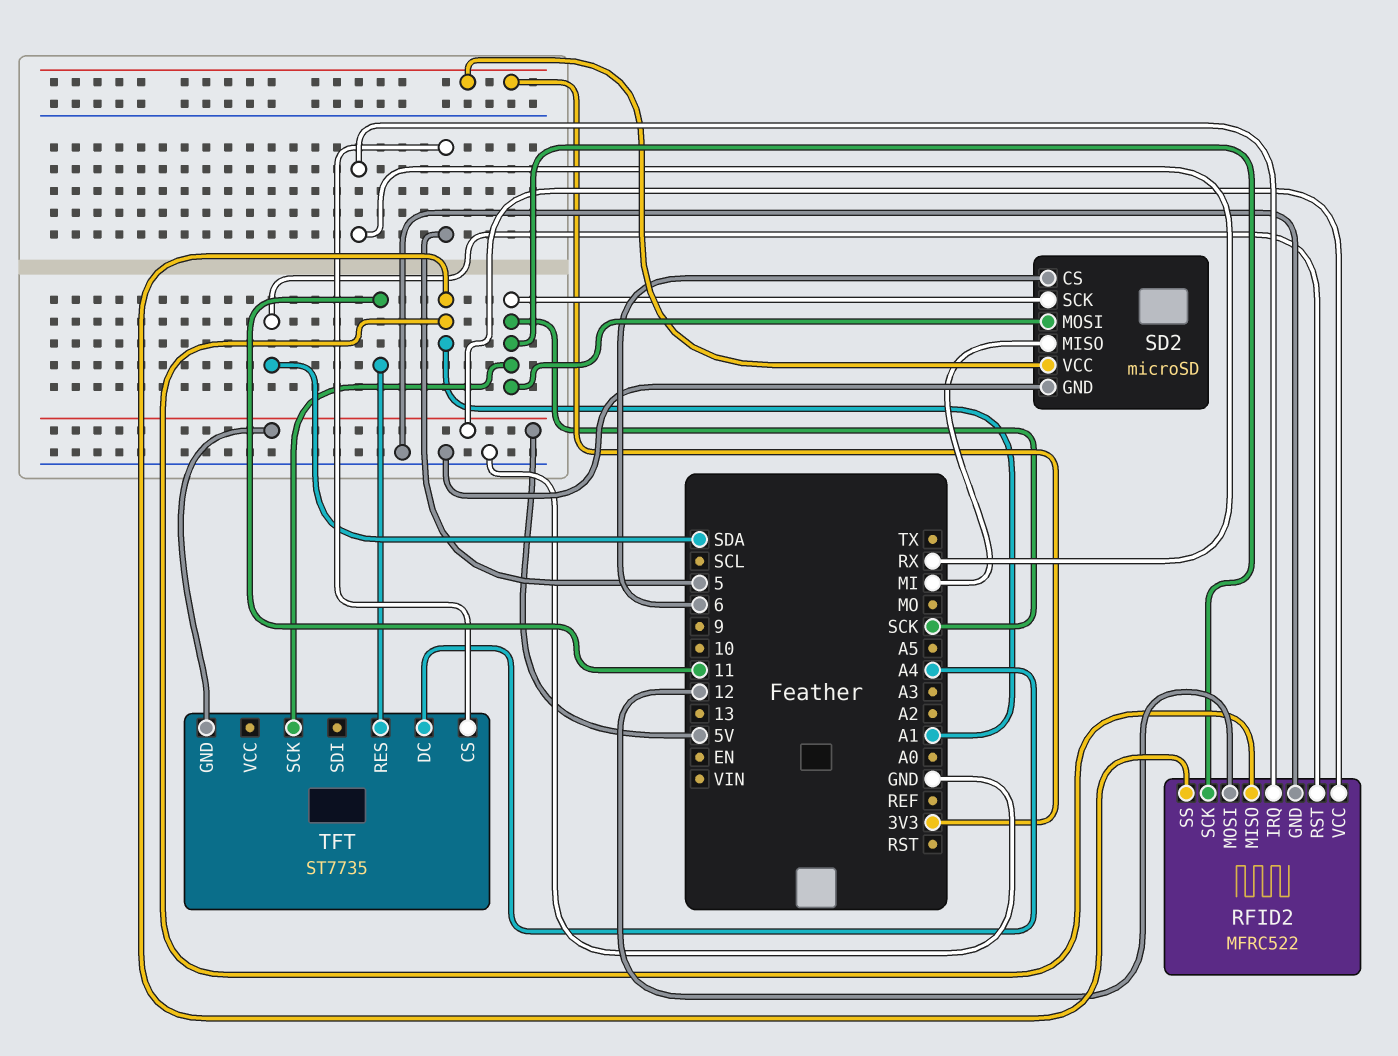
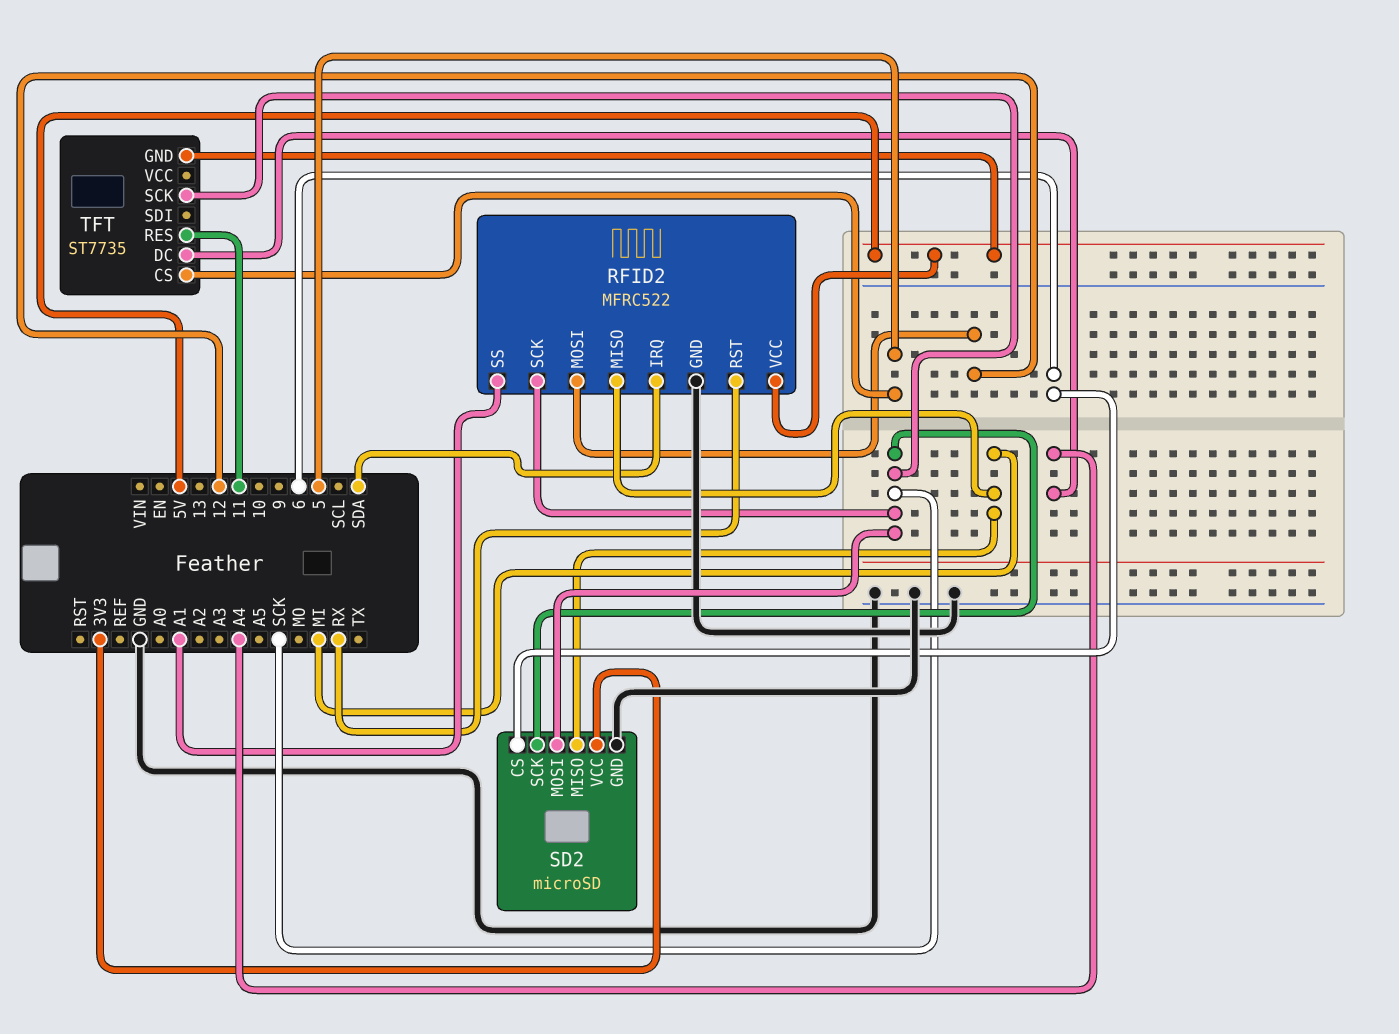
RFID2 pin IRQ: RX -> SDA
RFID2 pin MISO: A1 -> MI
RFID2 pin RST: SDA -> RX

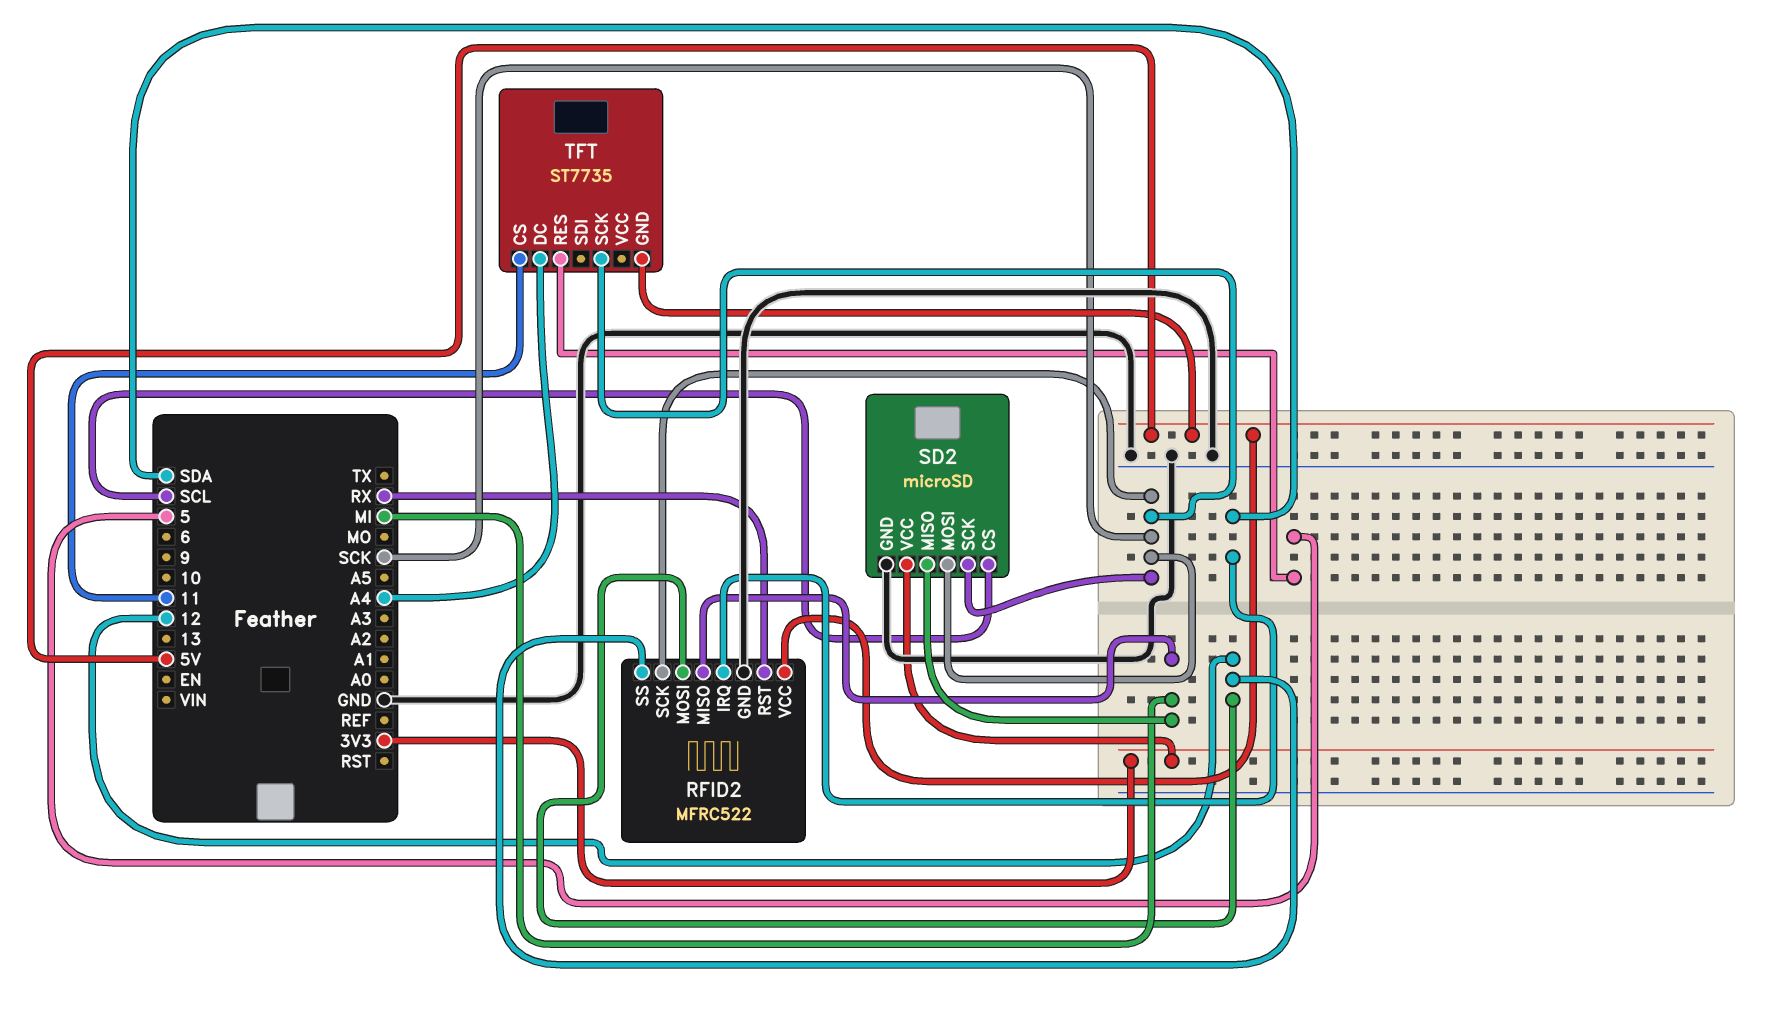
RFID2 pin SS: A1 -> 12
SD2 pin CS: 6 -> SCL
TFT pin CS: 5 -> 11
TFT pin RES: 11 -> 5

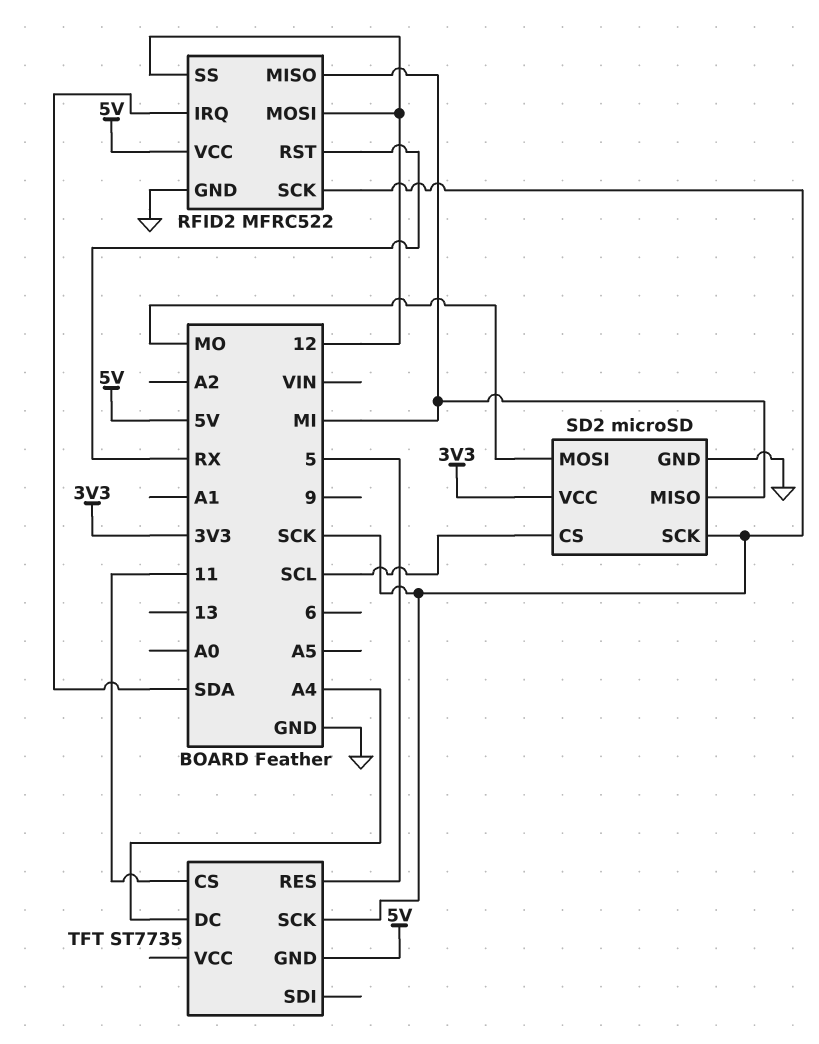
SD2 pin MOSI: SCK -> MO

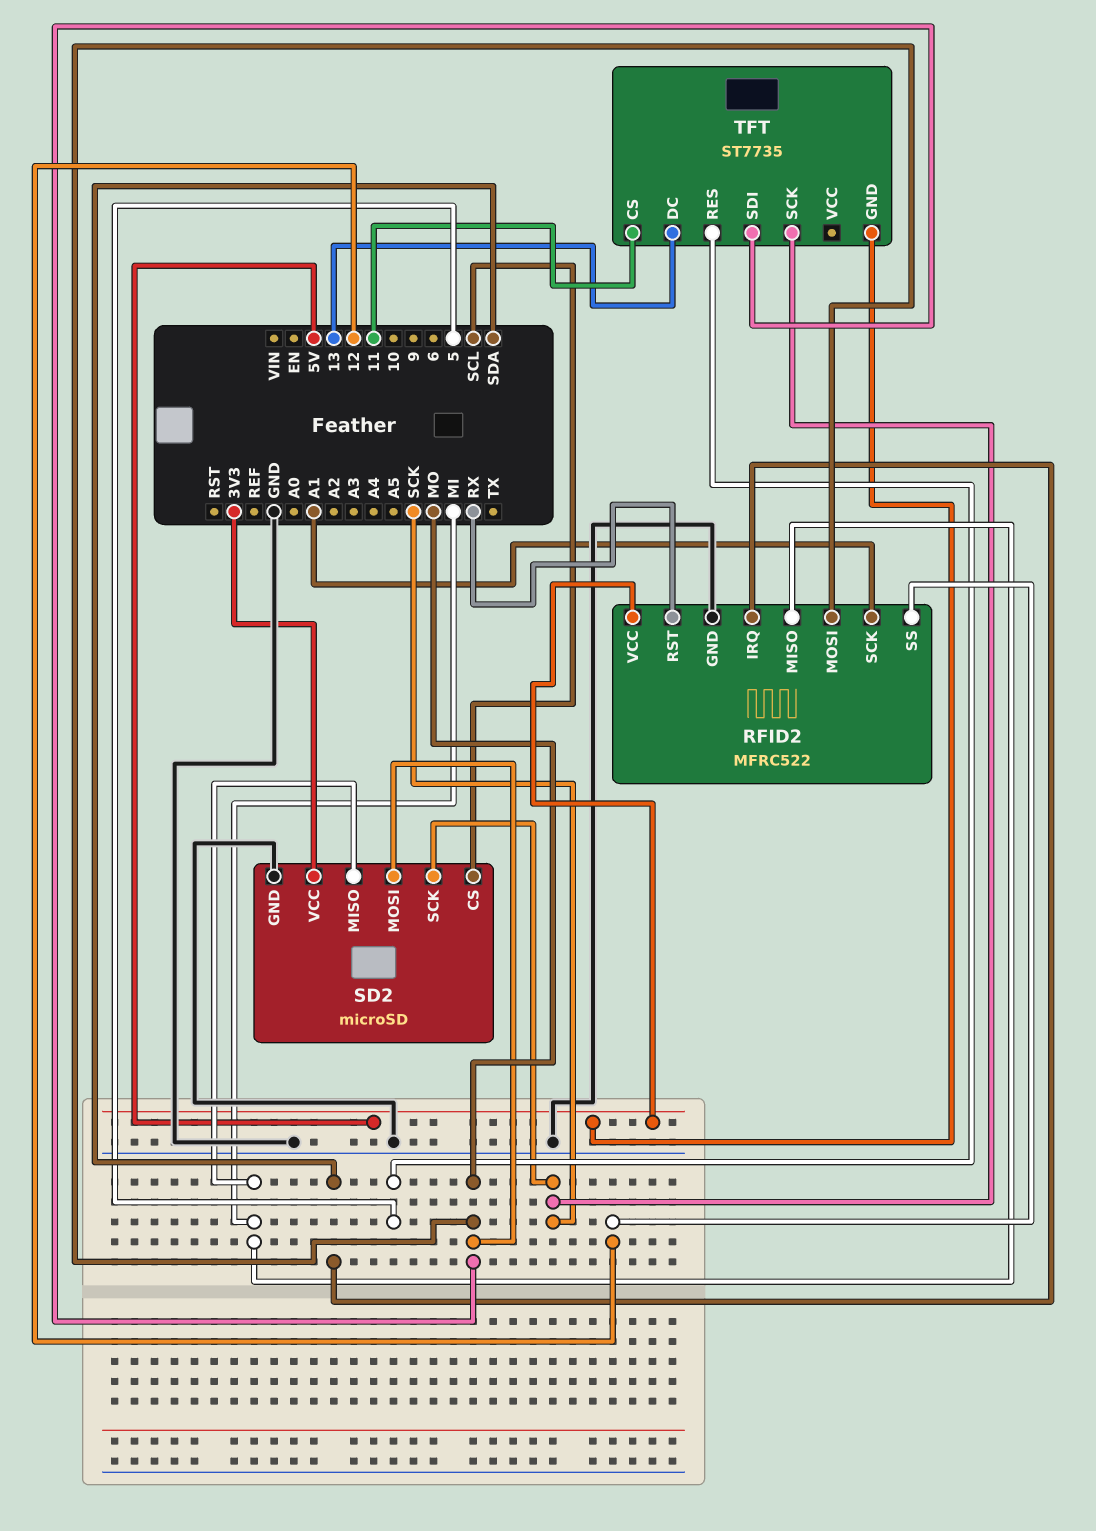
RFID2 pin MOSI: 12 -> MO
RFID2 pin SCK: SCK -> A1
TFT pin DC: A4 -> 13
TFT pin SDI: none -> MO

